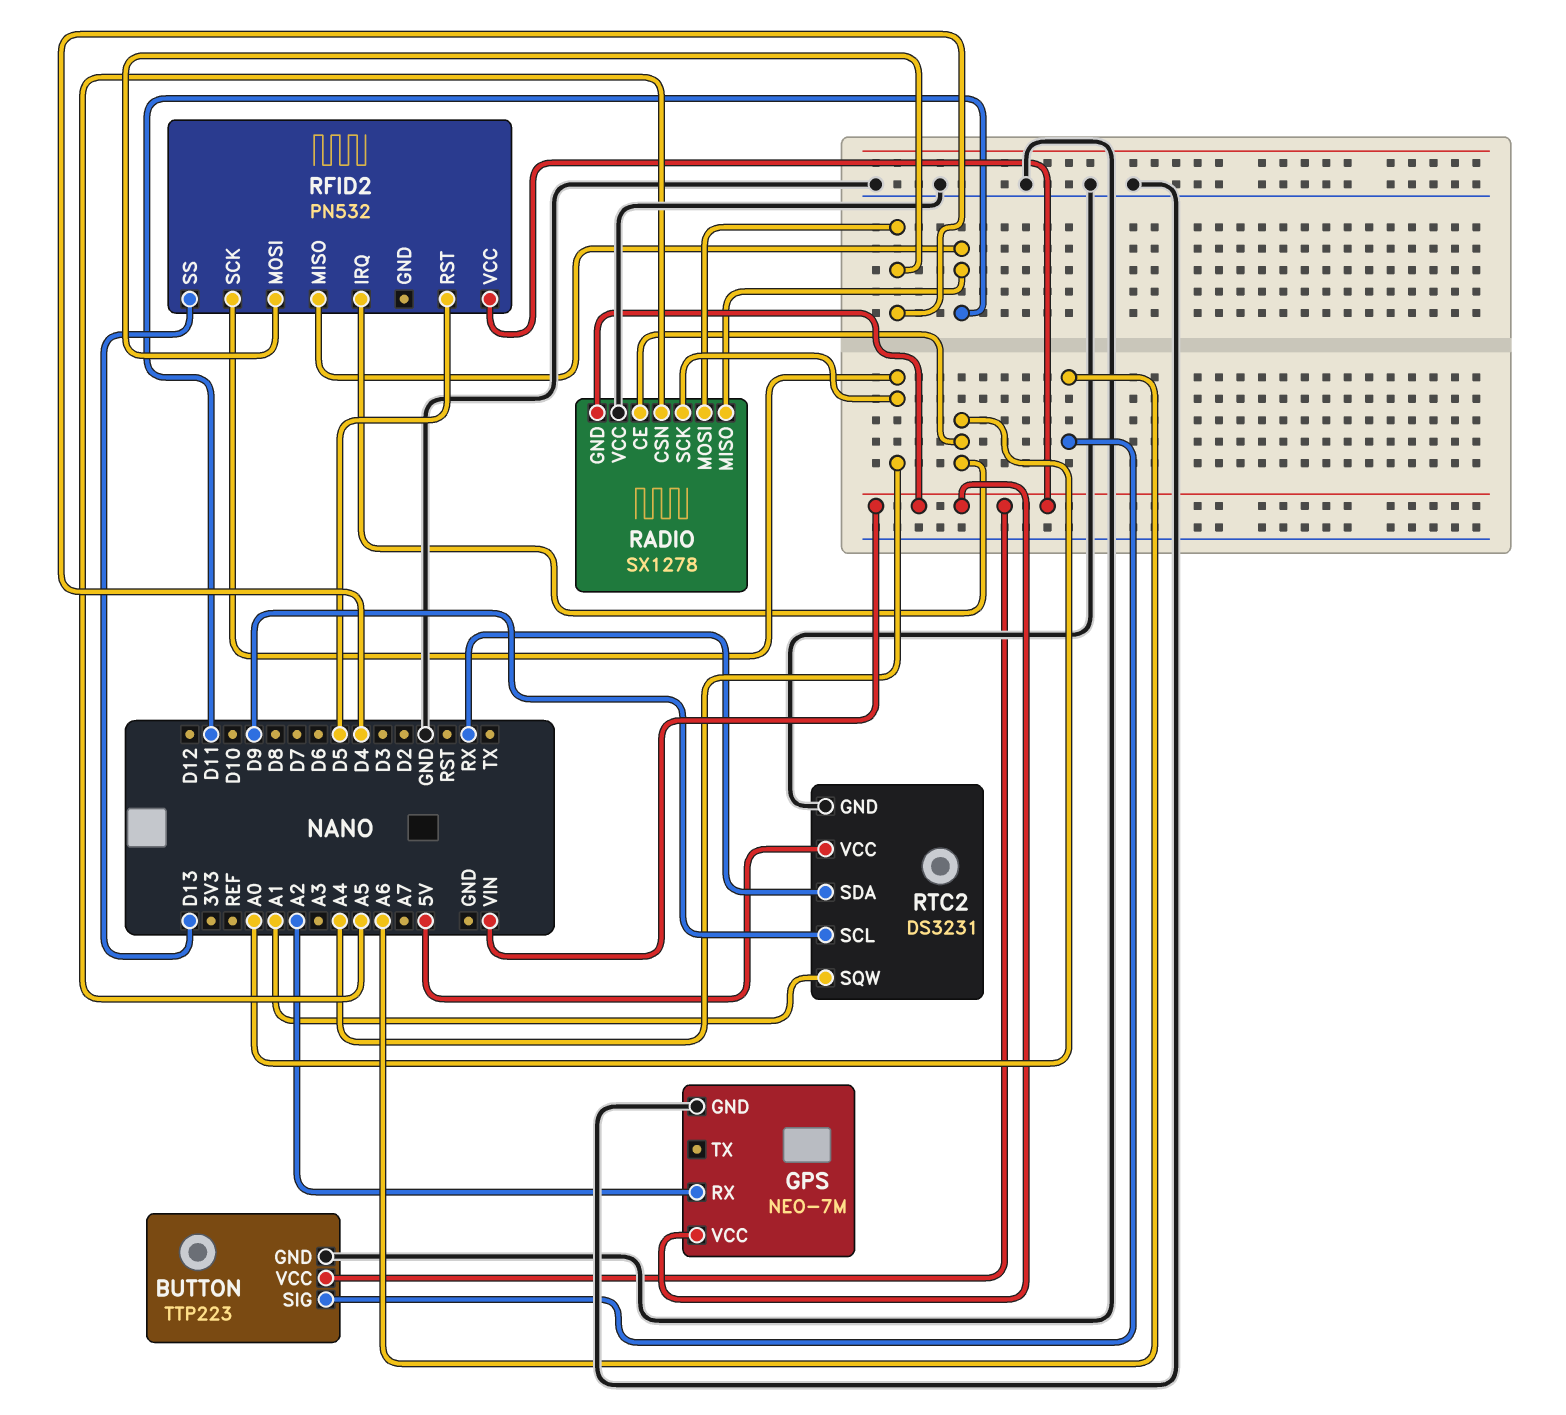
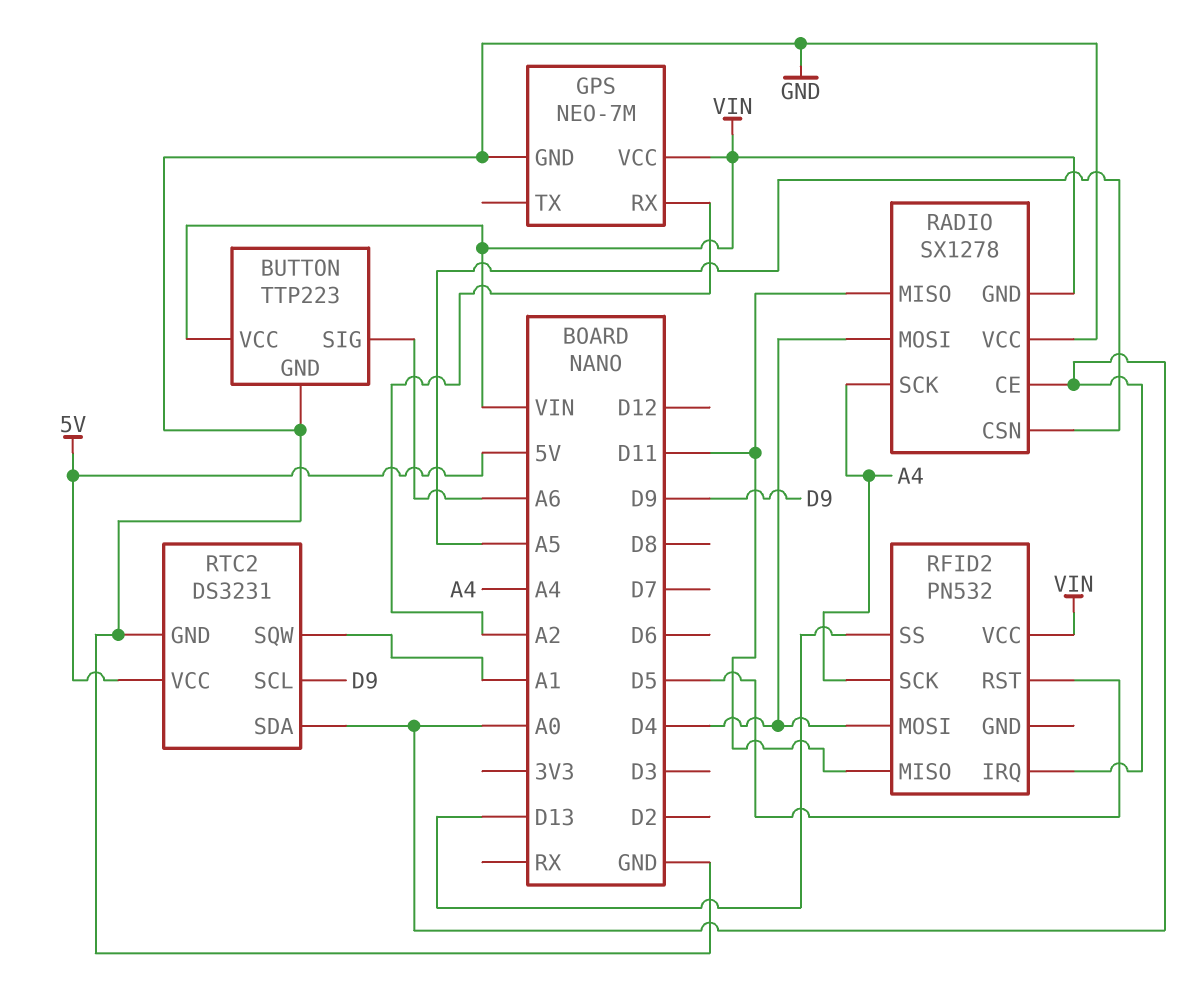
RTC2 pin SDA: RX -> A0

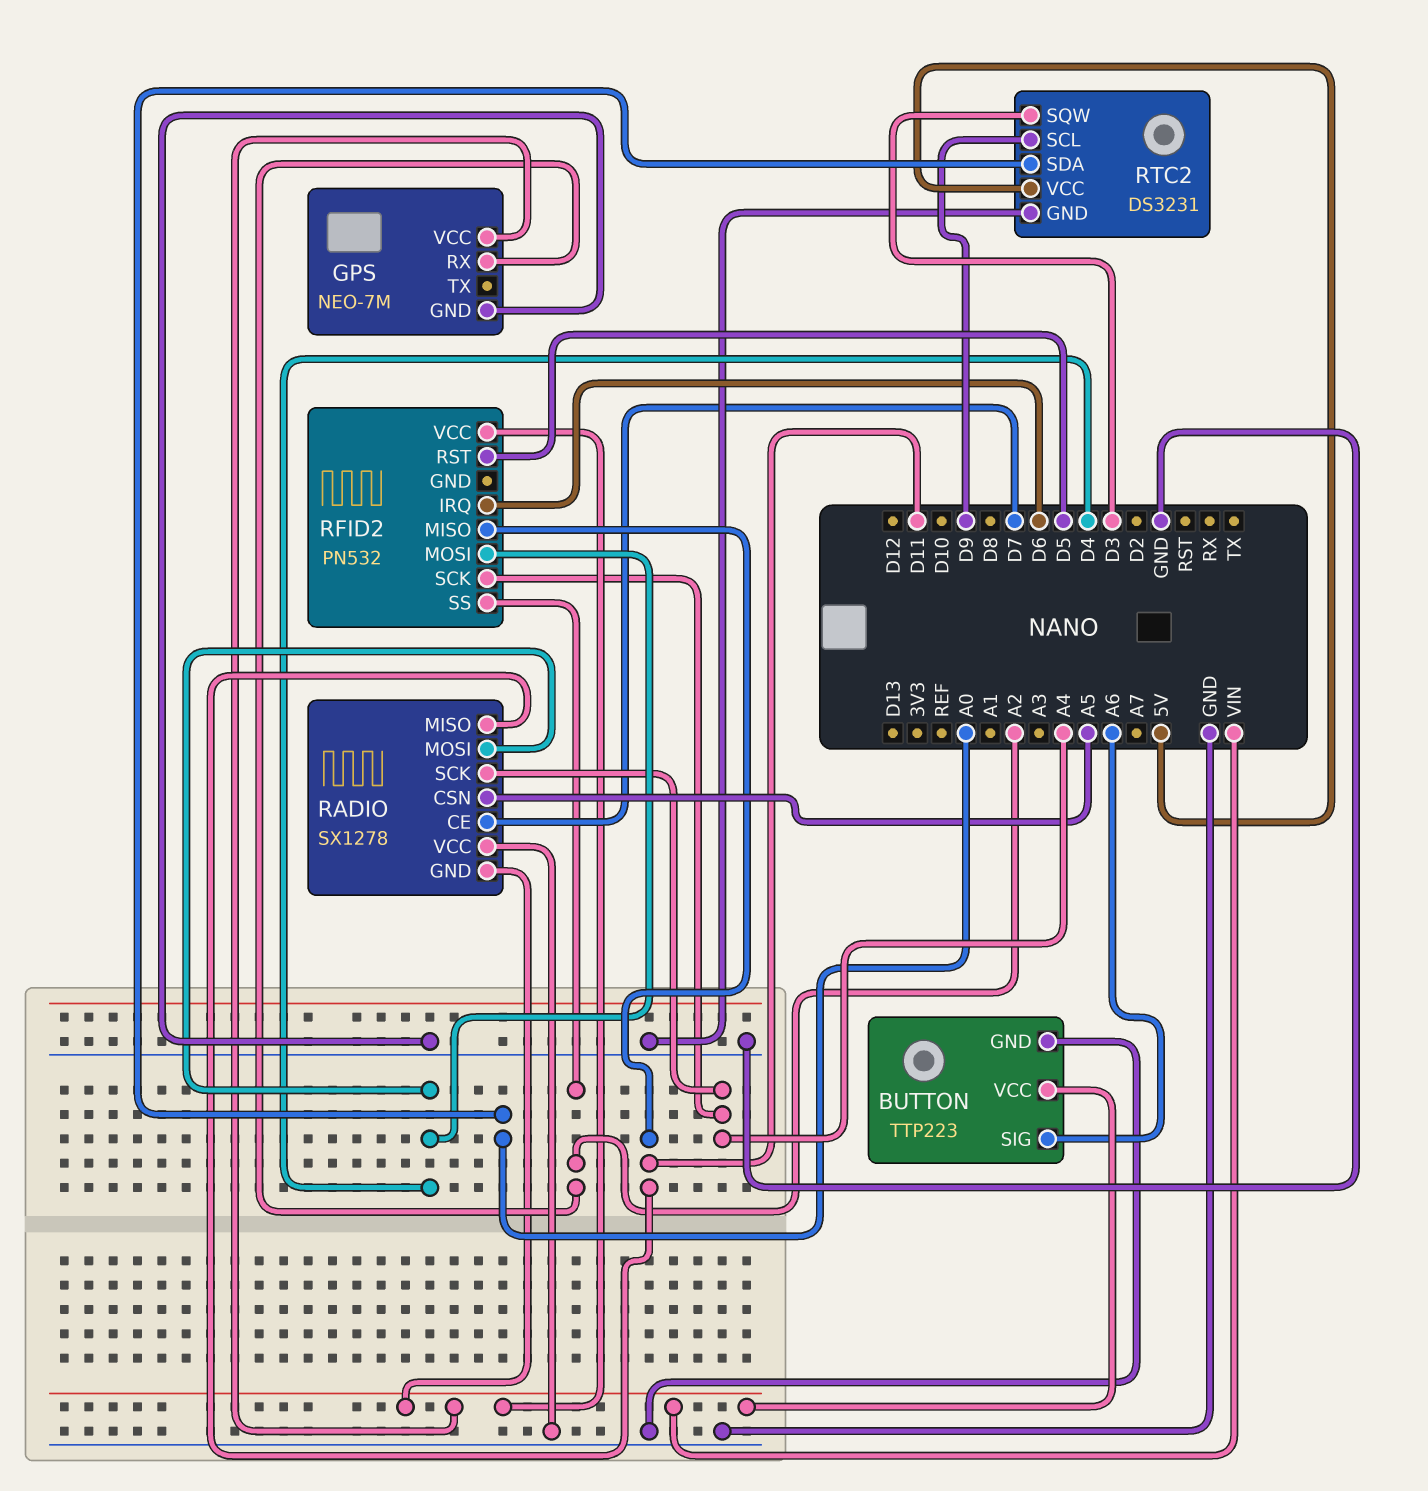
RADIO pin CE: A0 -> D7
RFID2 pin IRQ: A0 -> D6
RFID2 pin SS: D13 -> A2
RTC2 pin SQW: A1 -> D3

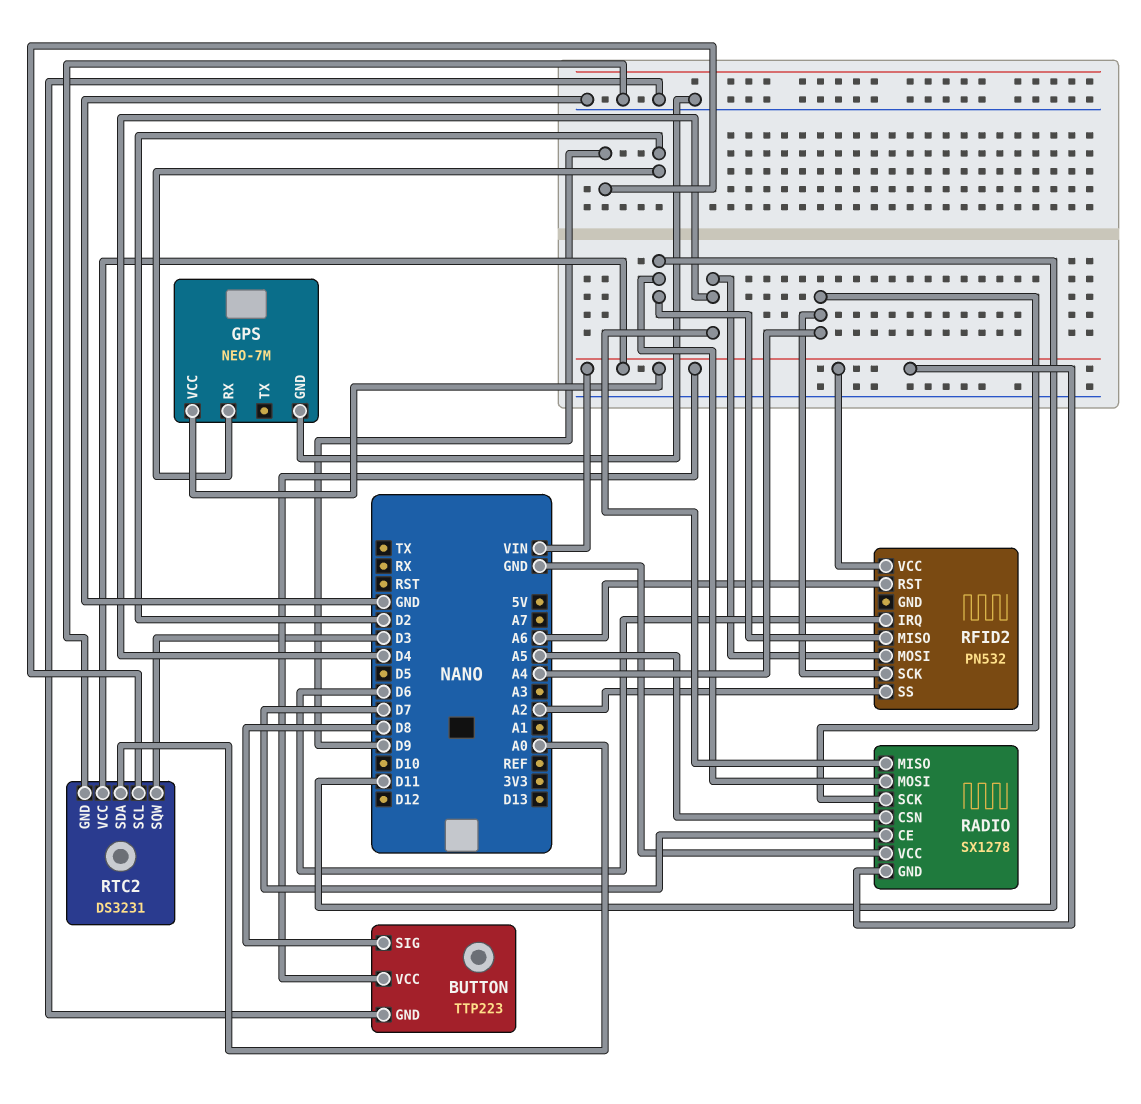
BUTTON pin SIG: A6 -> D8
GPS pin RX: A2 -> D2
RADIO pin MISO: D11 -> D4
RADIO pin MOSI: D4 -> D11
RFID2 pin RST: D5 -> A6
RTC2 pin VCC: 5V -> VIN

